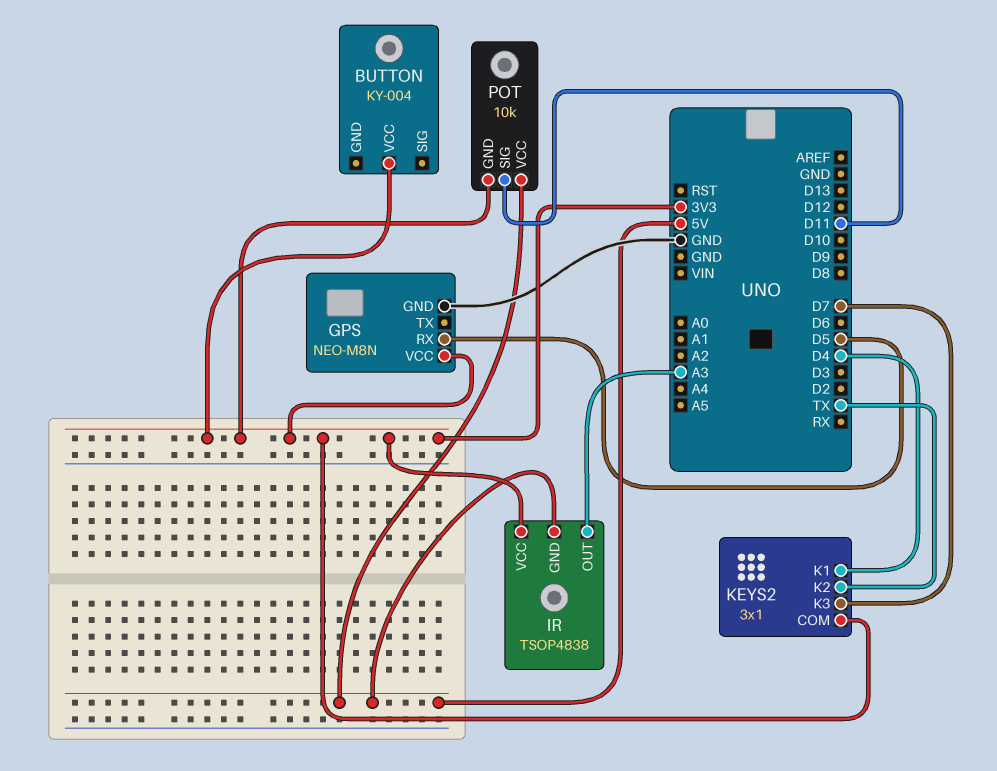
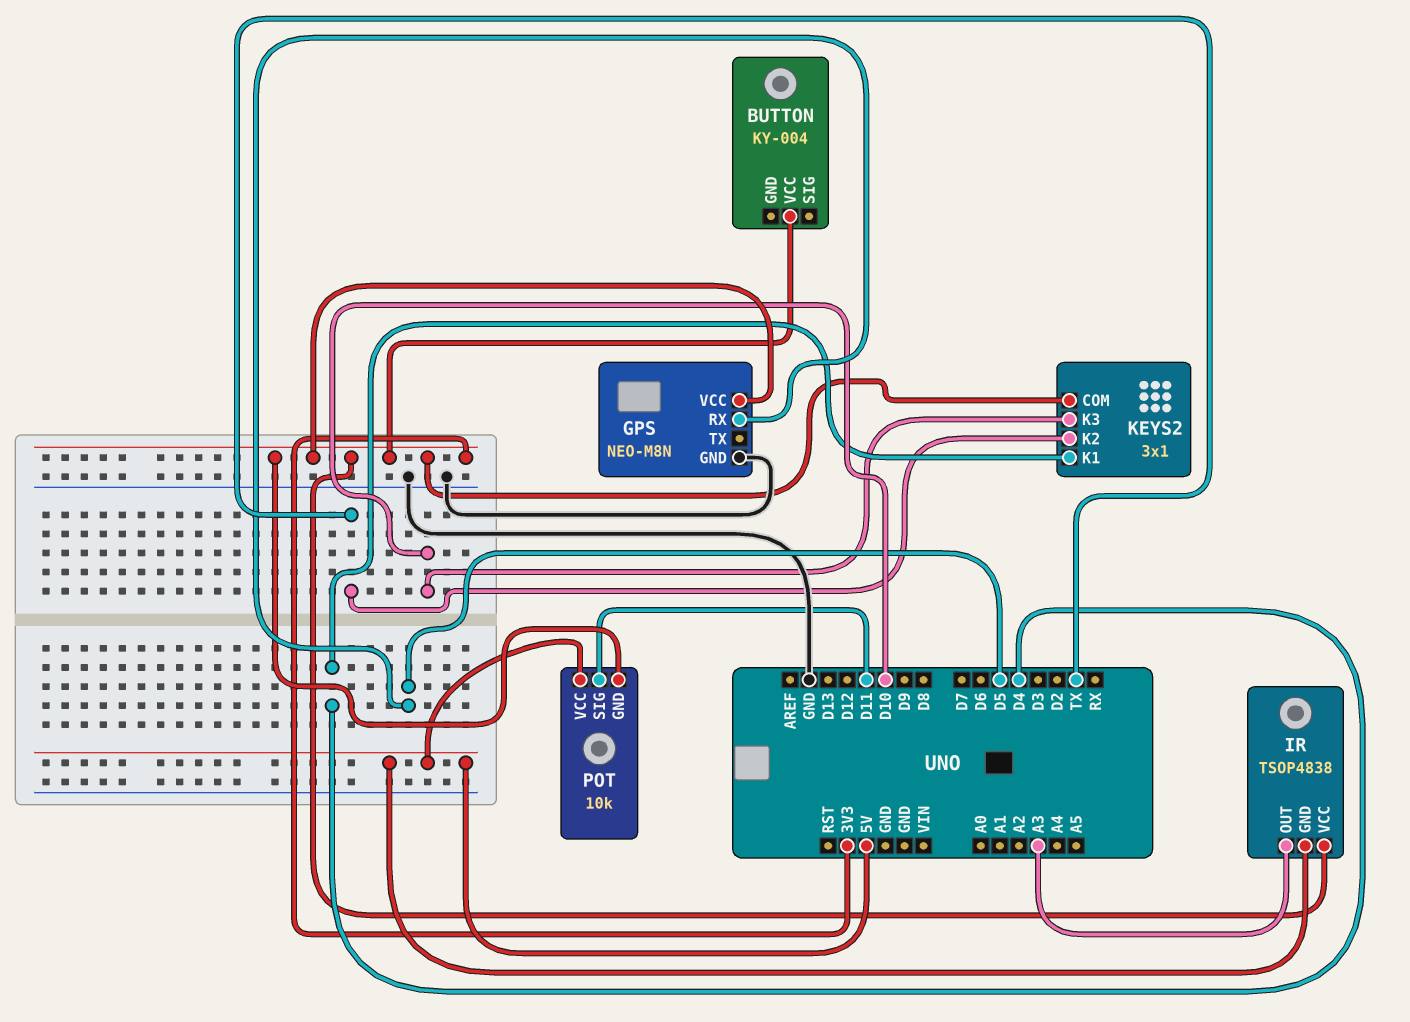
KEYS2 pin K3: D7 -> D10

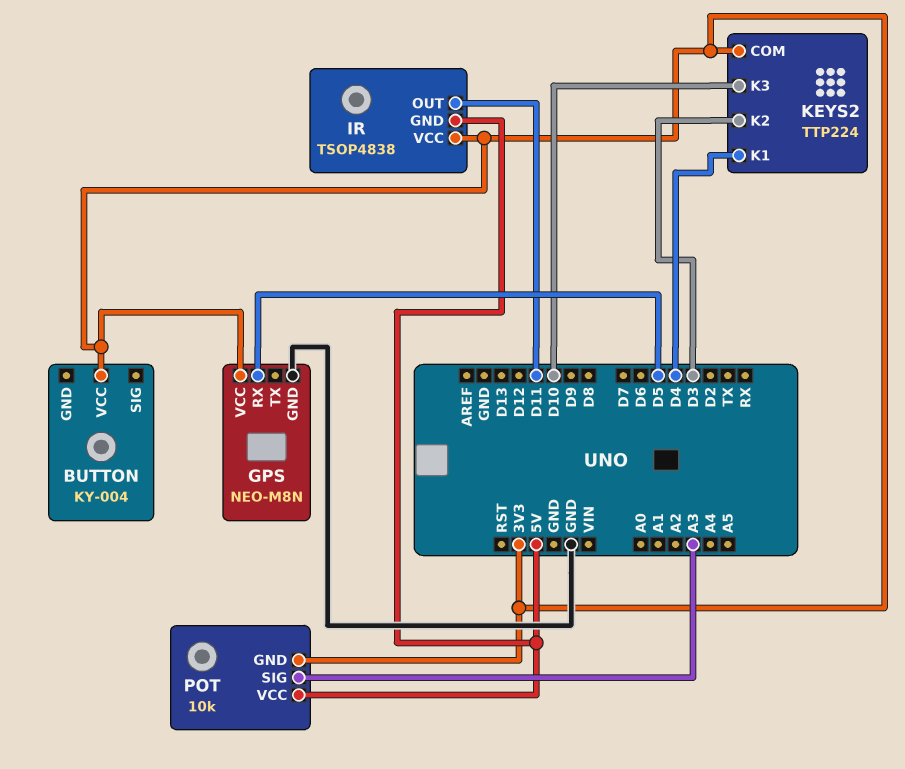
IR pin OUT: A3 -> D11
KEYS2: 3x1 -> TTP224
KEYS2 pin K2: TX -> D3
POT pin SIG: D11 -> A3

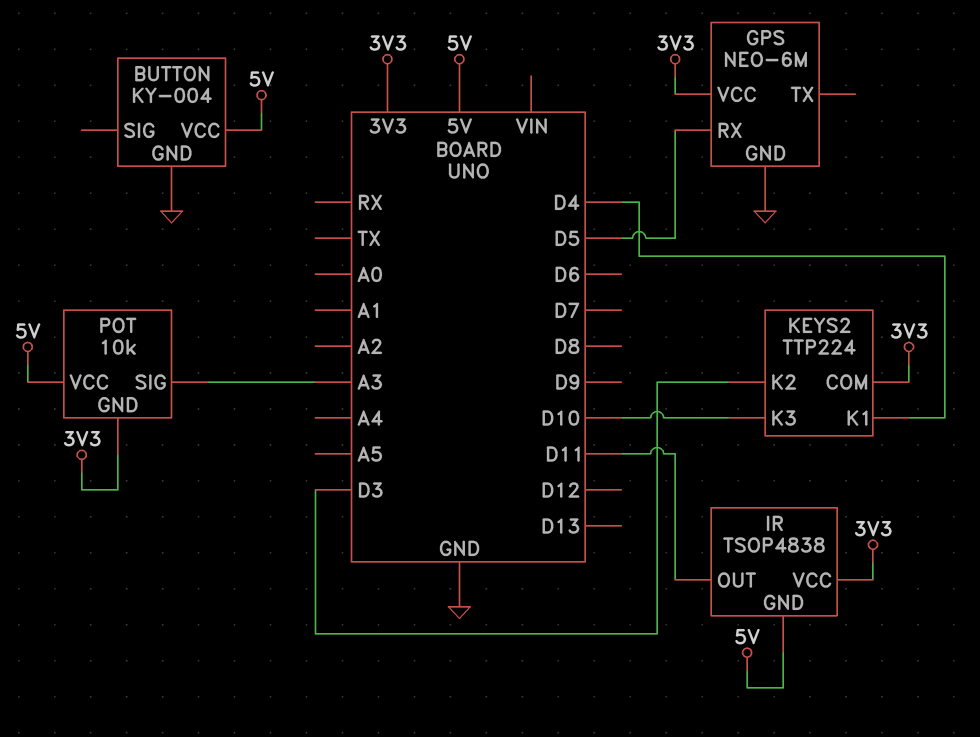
BUTTON pin GND: none -> GND
BUTTON pin VCC: 3V3 -> 5V
GPS: NEO-M8N -> NEO-6M

